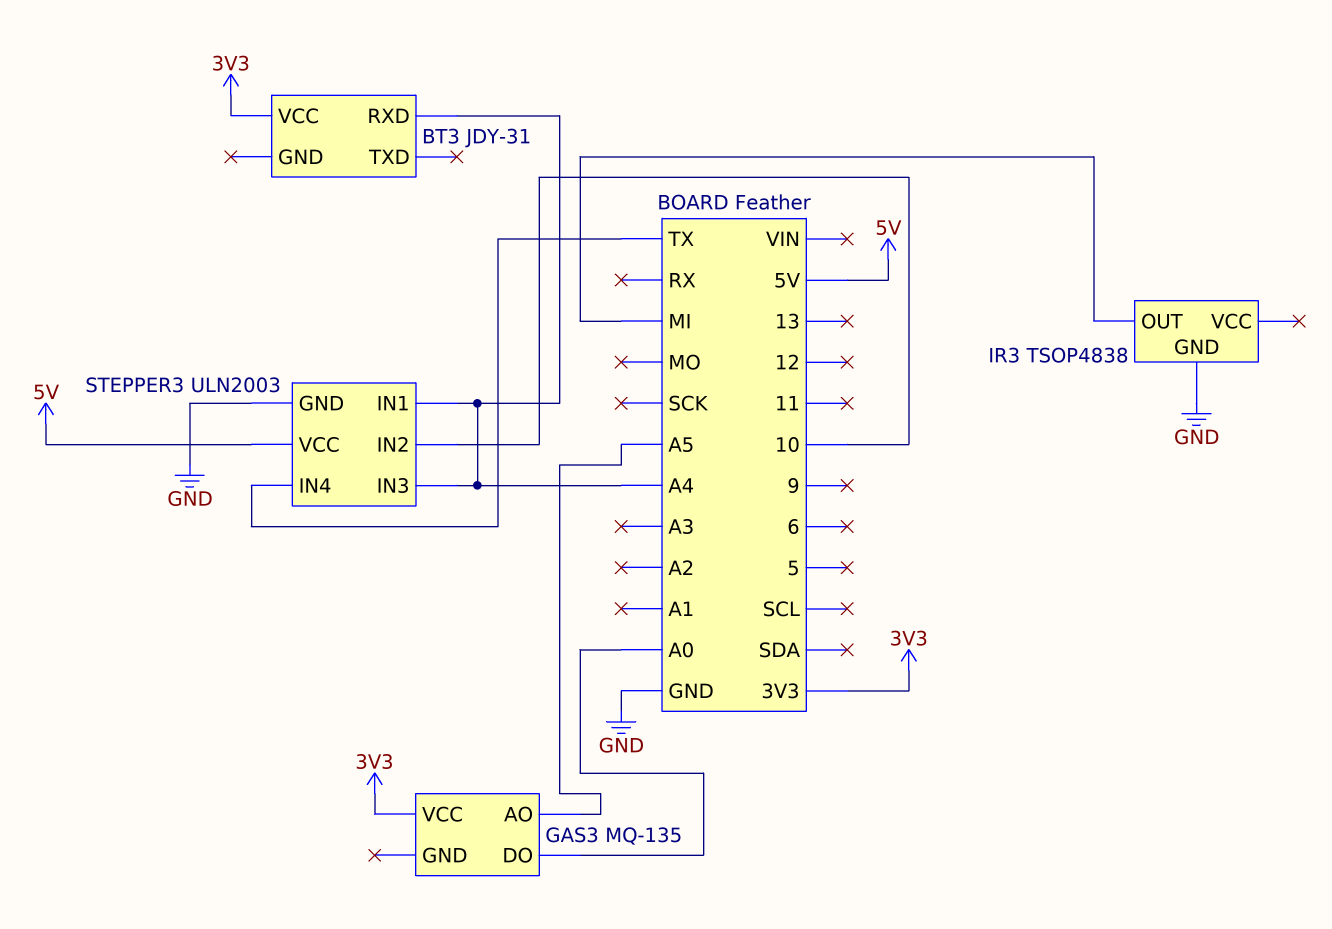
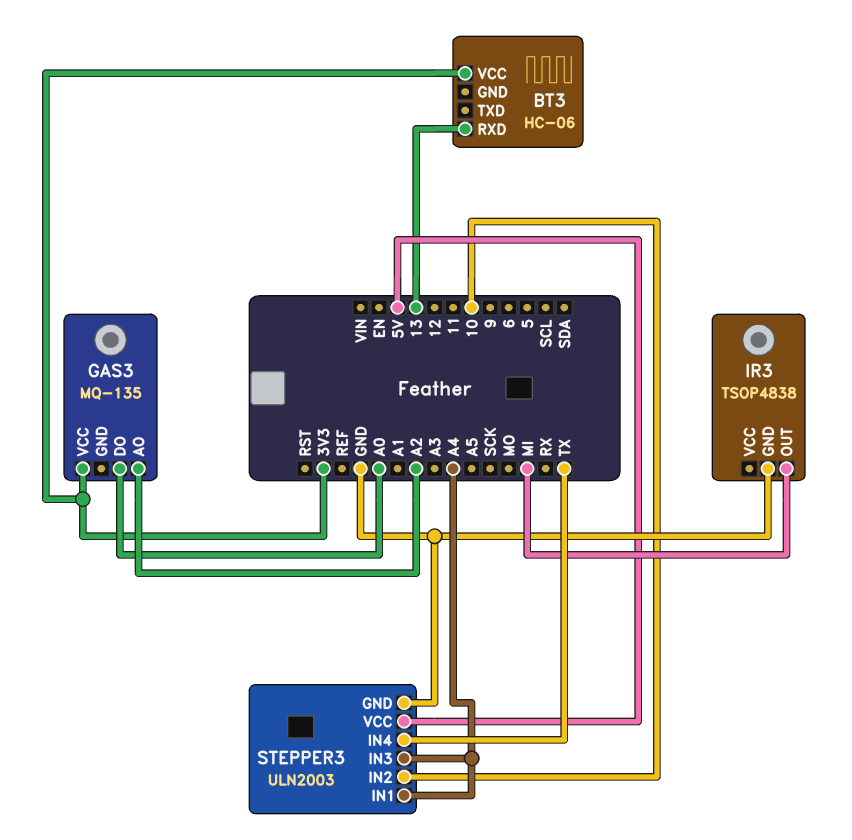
BT3: JDY-31 -> HC-06
BT3 pin RXD: A4 -> 13
GAS3 pin AO: A5 -> A2

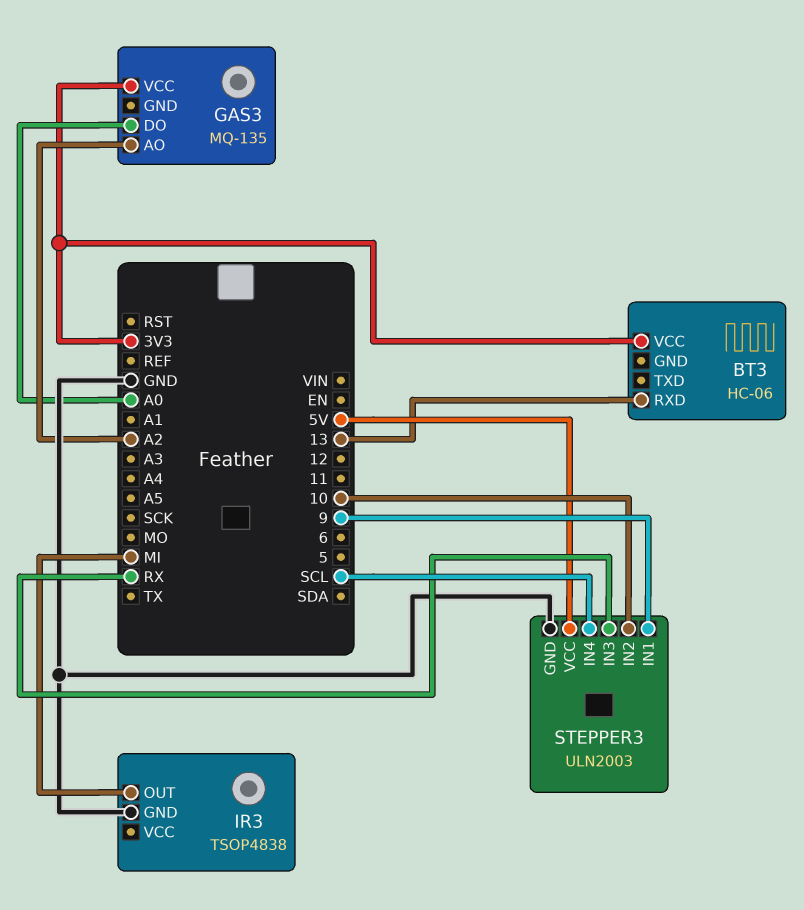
STEPPER3 pin IN1: A4 -> 9
STEPPER3 pin IN3: A4 -> RX
STEPPER3 pin IN4: TX -> SCL

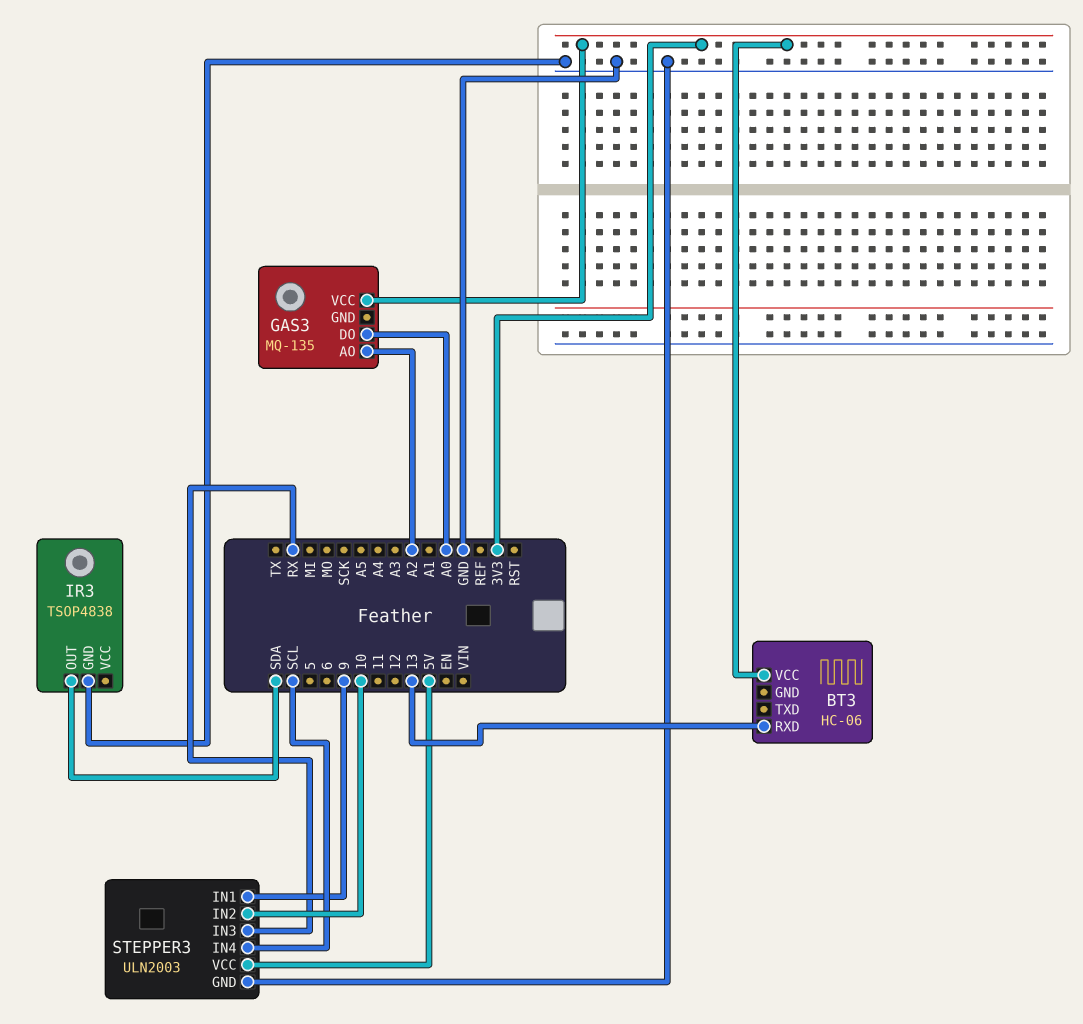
IR3 pin OUT: MI -> SDA

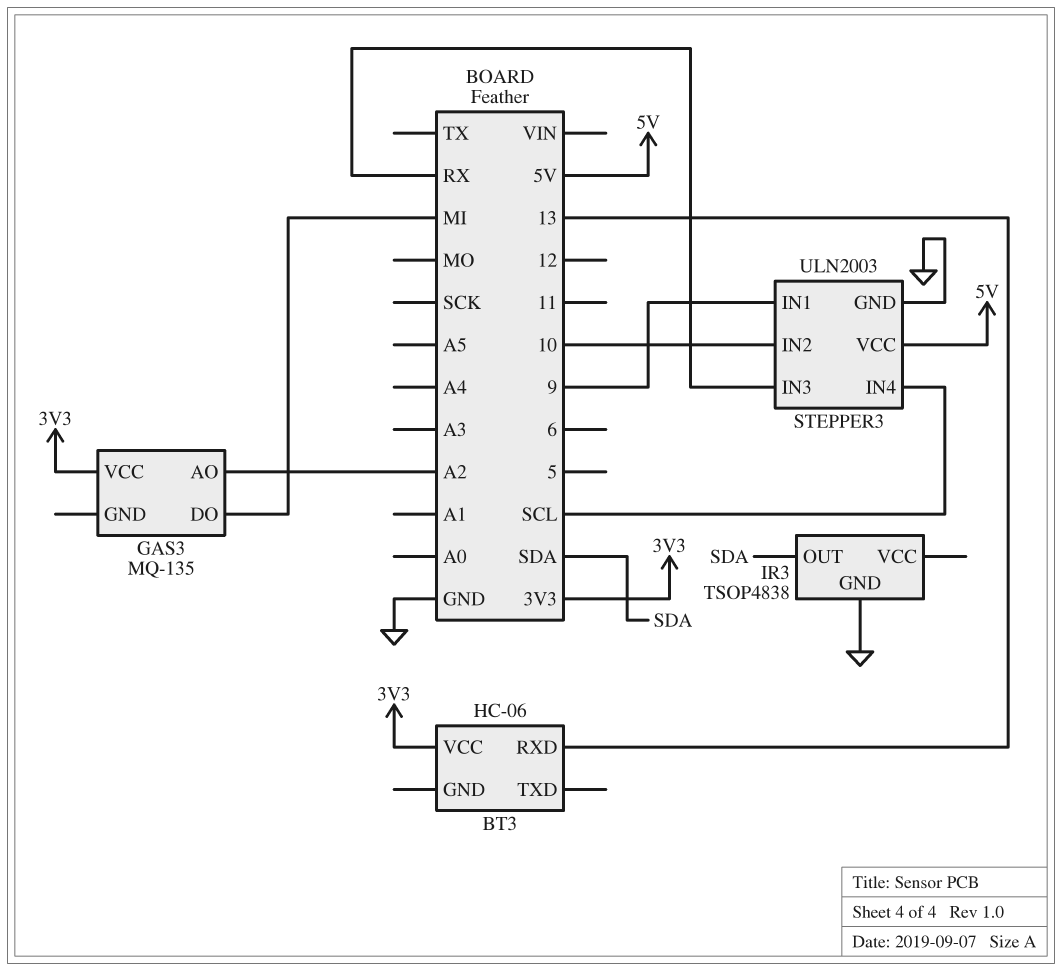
GAS3 pin DO: A0 -> MI

